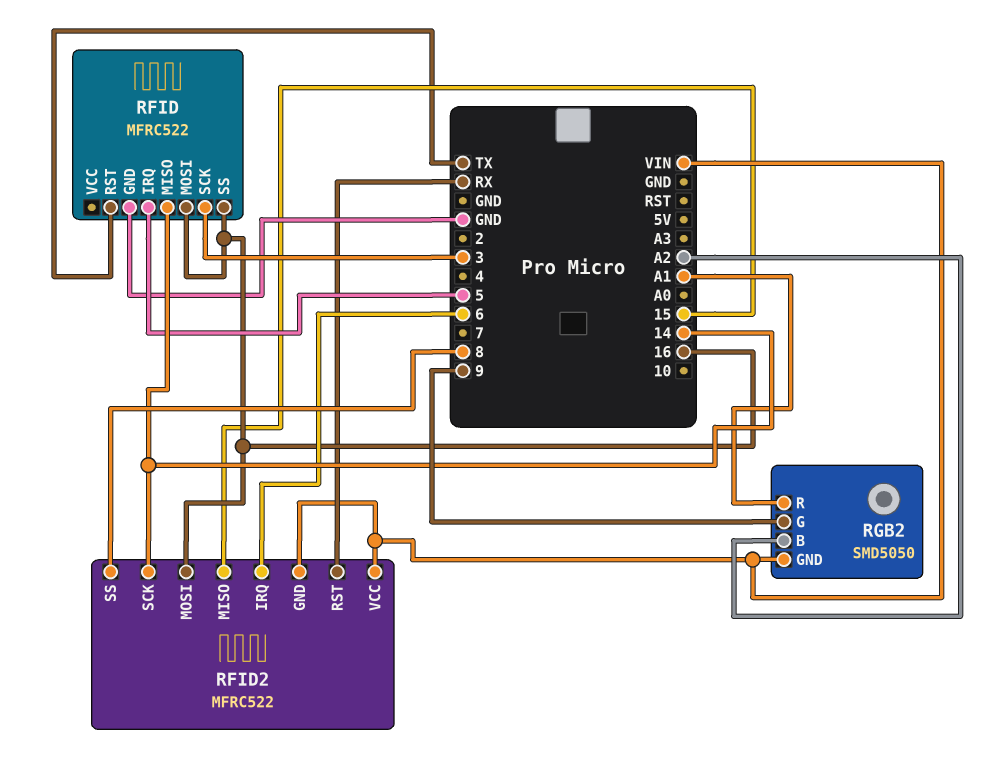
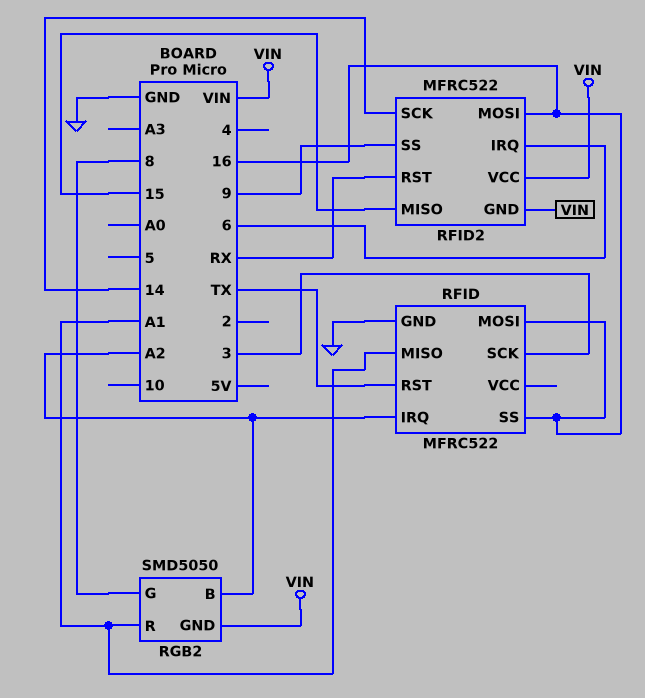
RFID pin IRQ: 5 -> A2
RFID pin MISO: 14 -> A1
RFID2 pin SS: 8 -> 9
RGB2 pin G: 9 -> 8

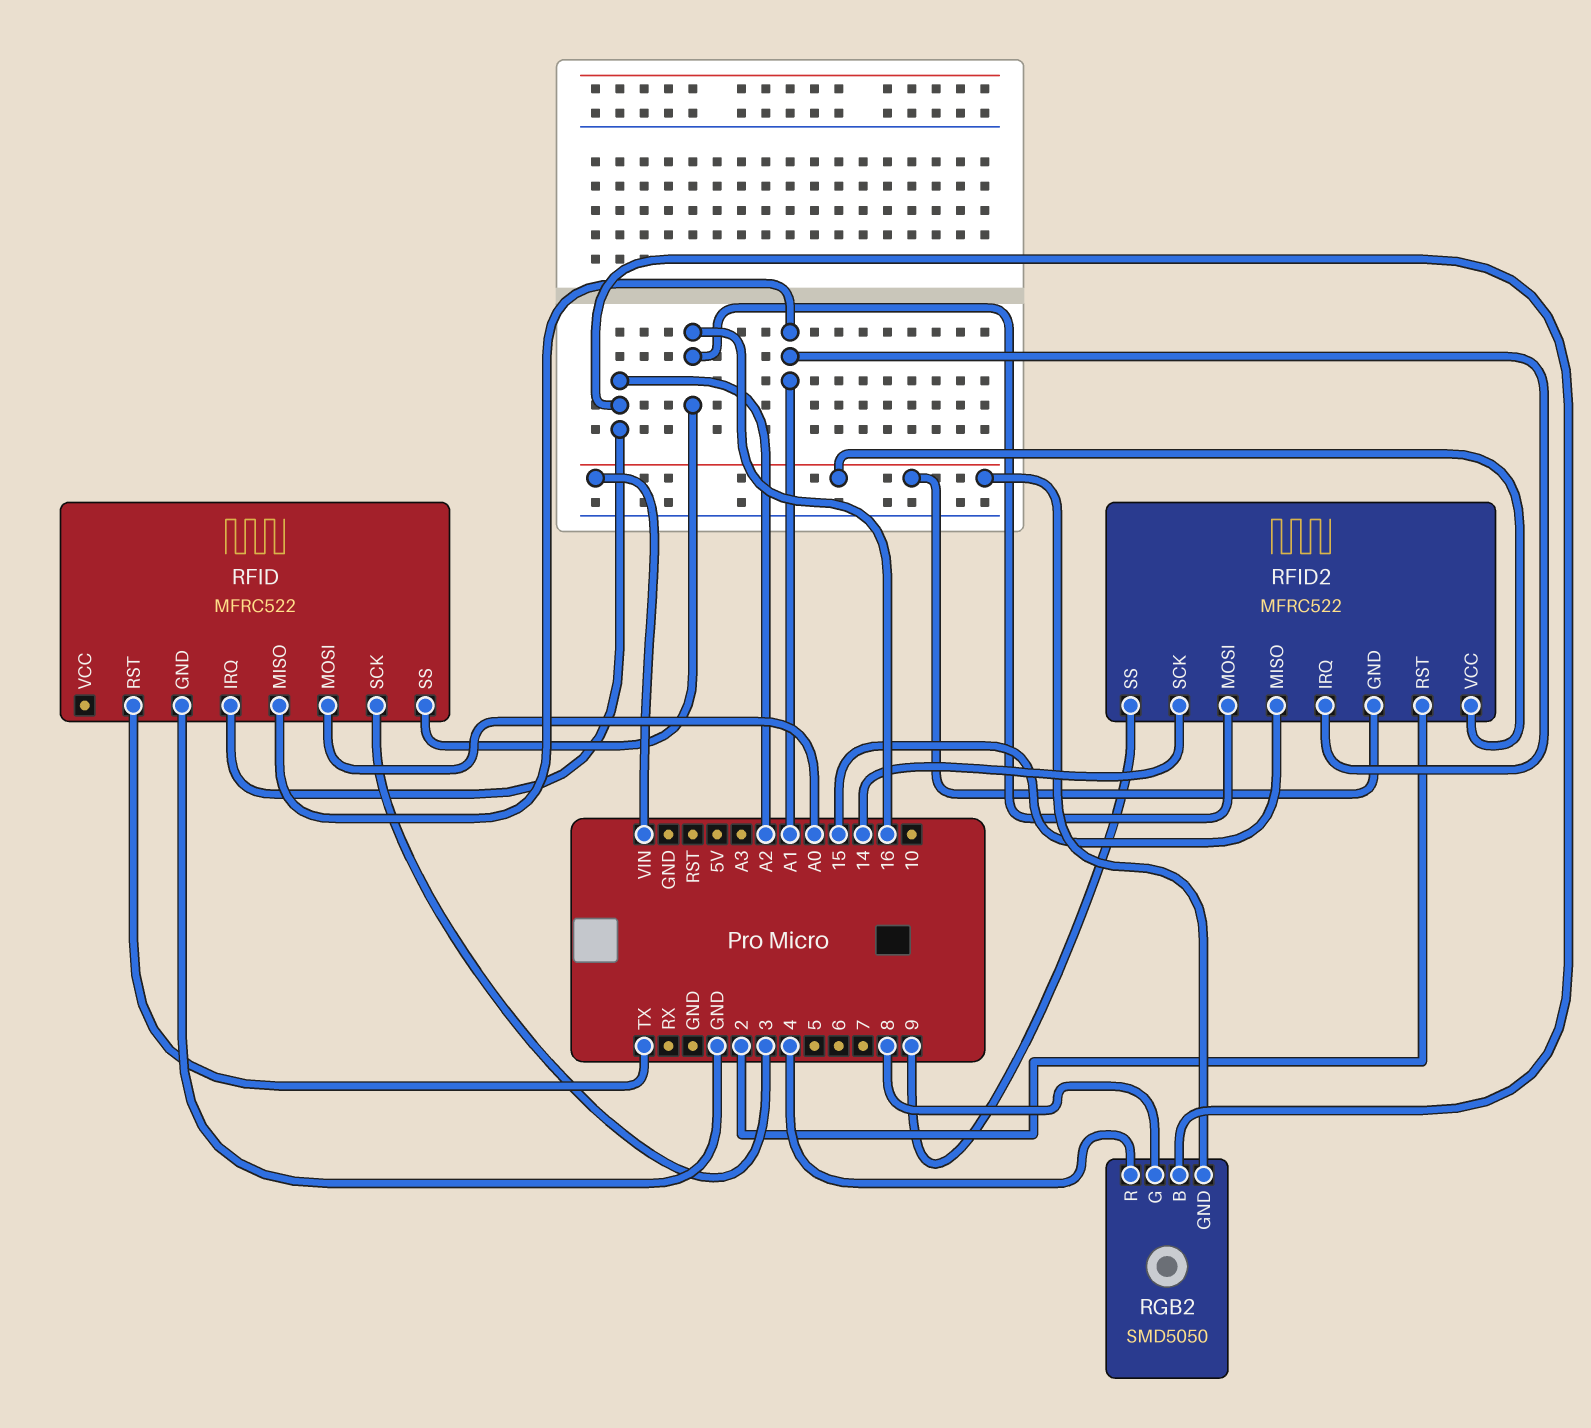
RFID pin MOSI: 16 -> A0
RFID2 pin IRQ: 6 -> A1
RFID2 pin RST: RX -> 2
RGB2 pin R: A1 -> 4

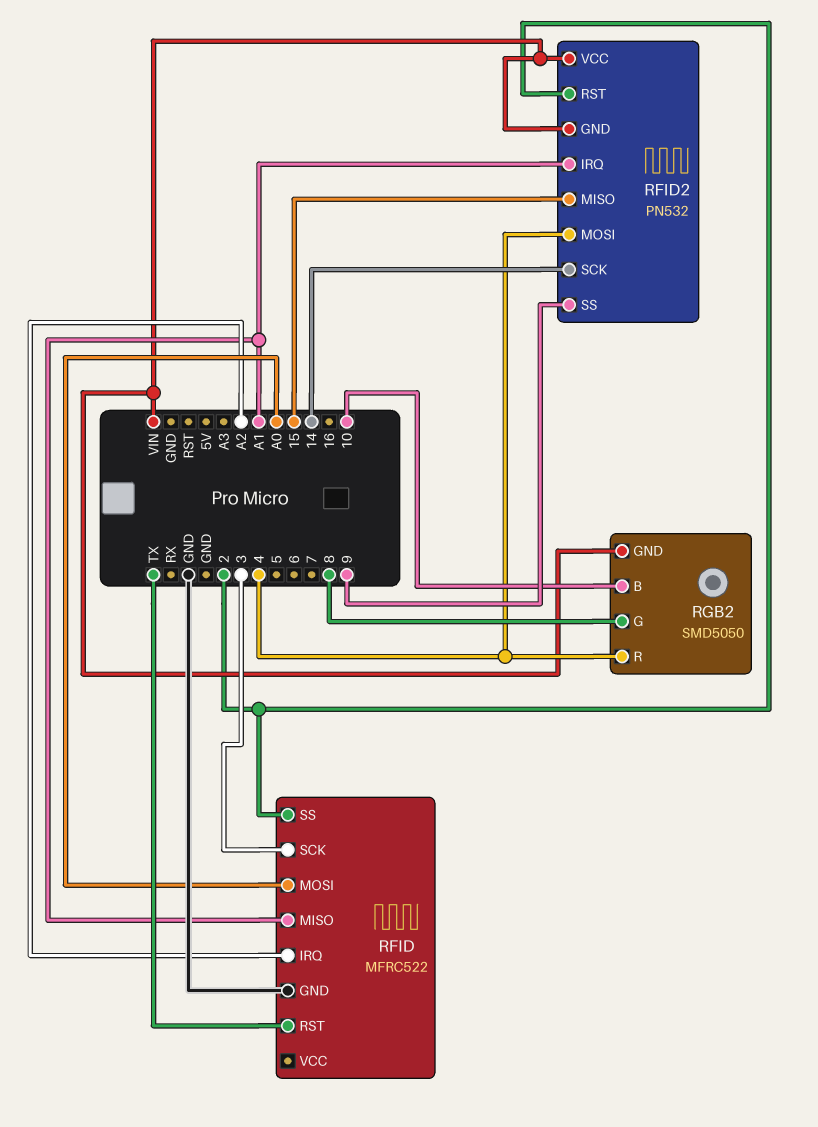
RFID pin SS: 16 -> 2
RFID2: MFRC522 -> PN532
RFID2 pin MOSI: 16 -> 4
RGB2 pin B: A2 -> 10

